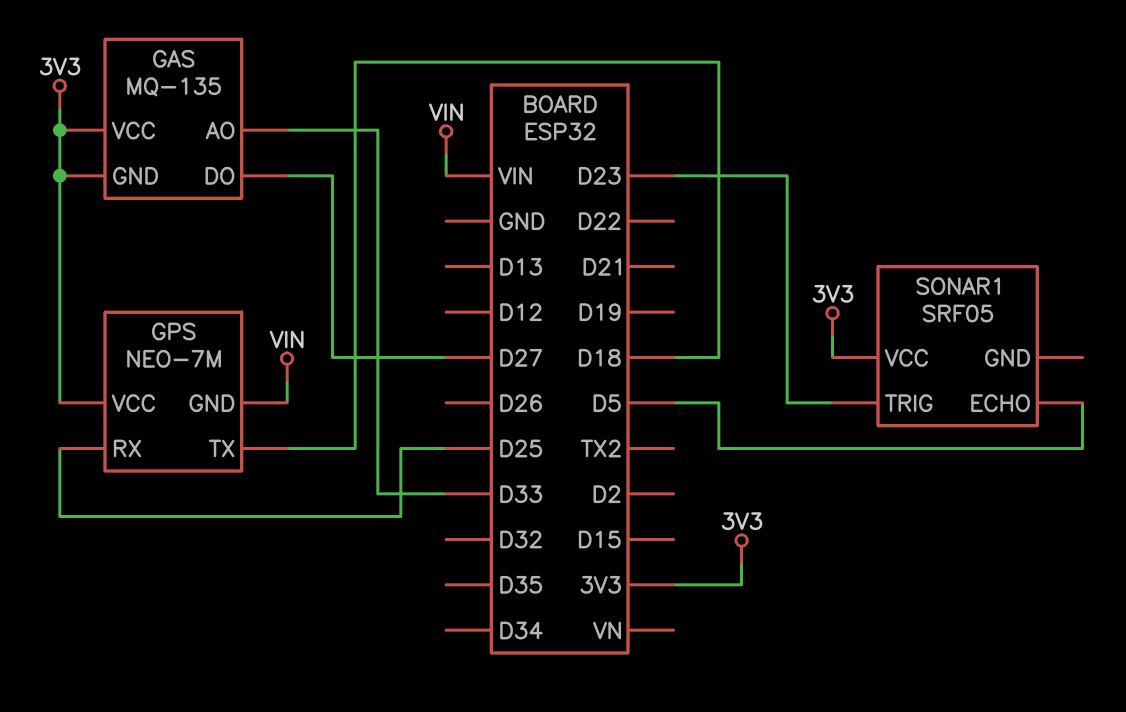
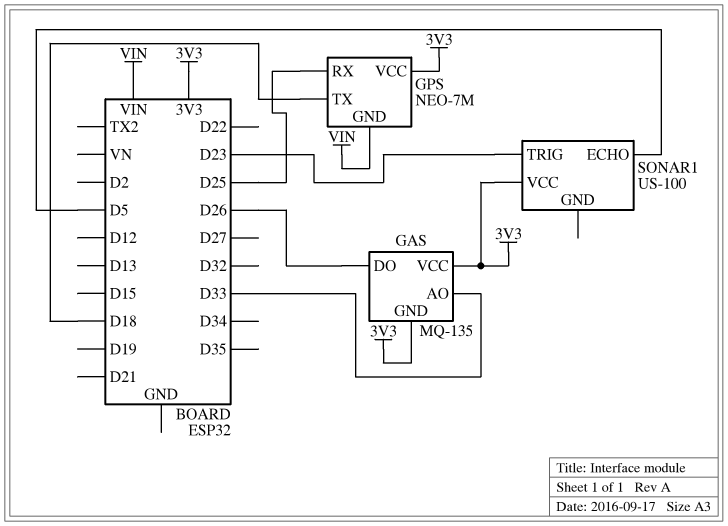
GAS pin DO: D27 -> D26
SONAR1: SRF05 -> US-100

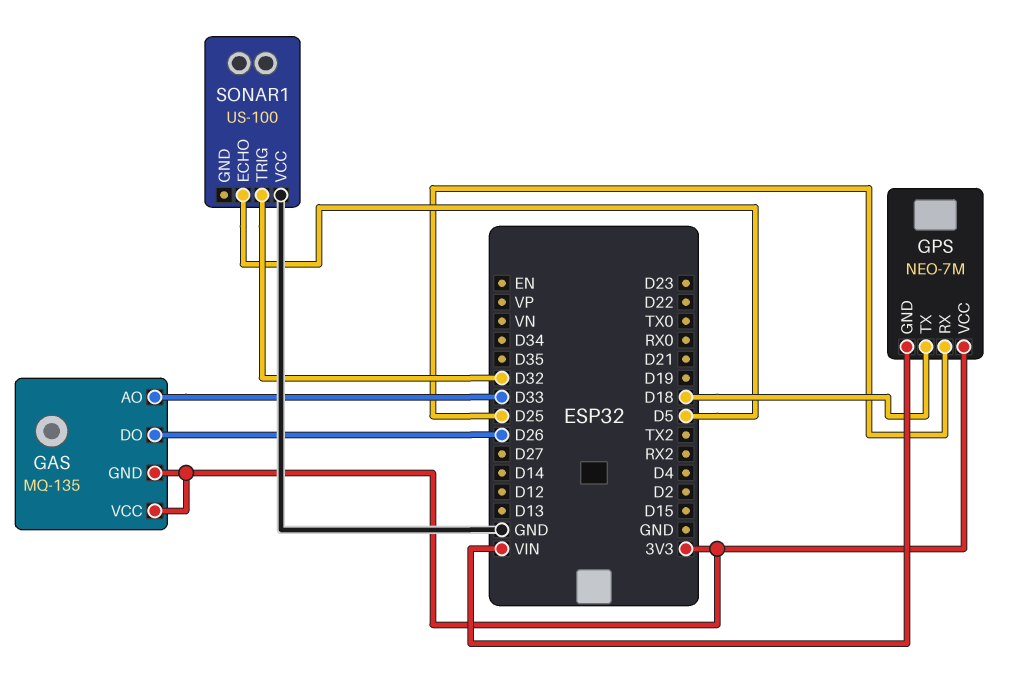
SONAR1 pin TRIG: D23 -> D32
SONAR1 pin VCC: 3V3 -> GND

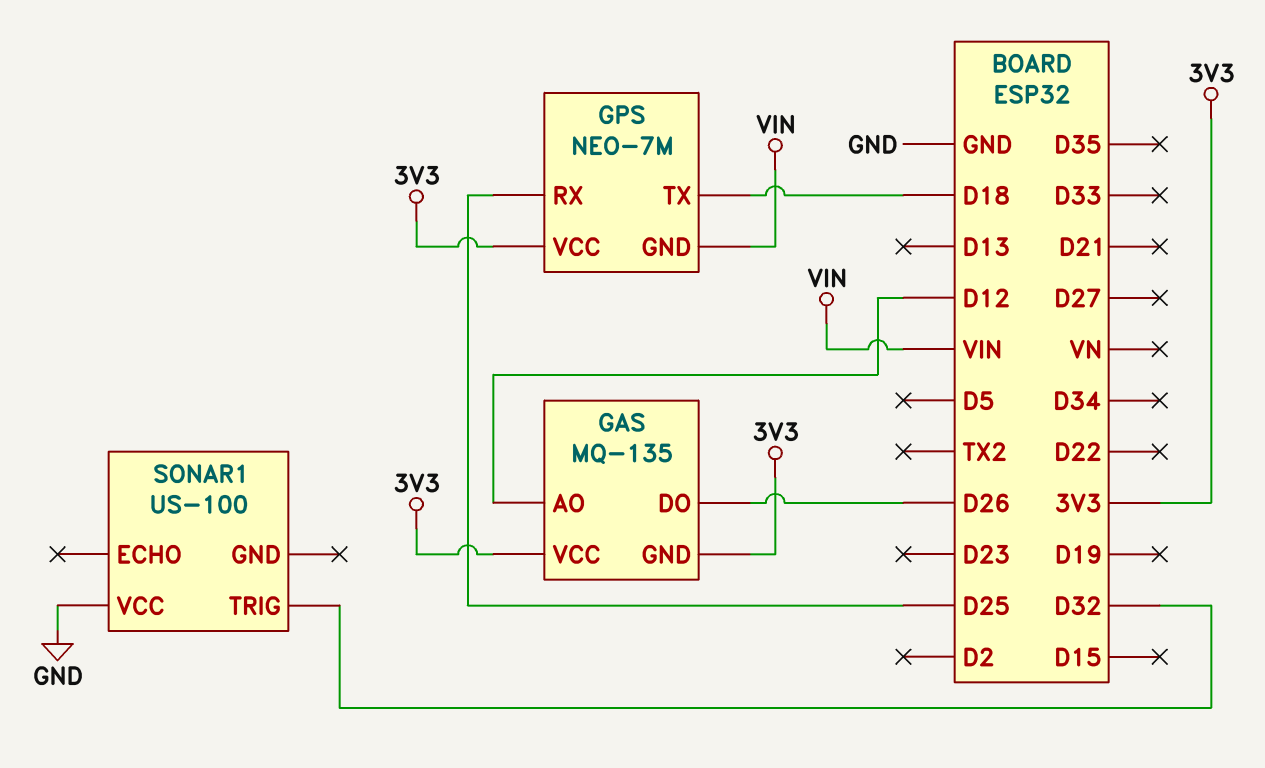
GAS pin AO: D33 -> D12
SONAR1 pin ECHO: D5 -> none

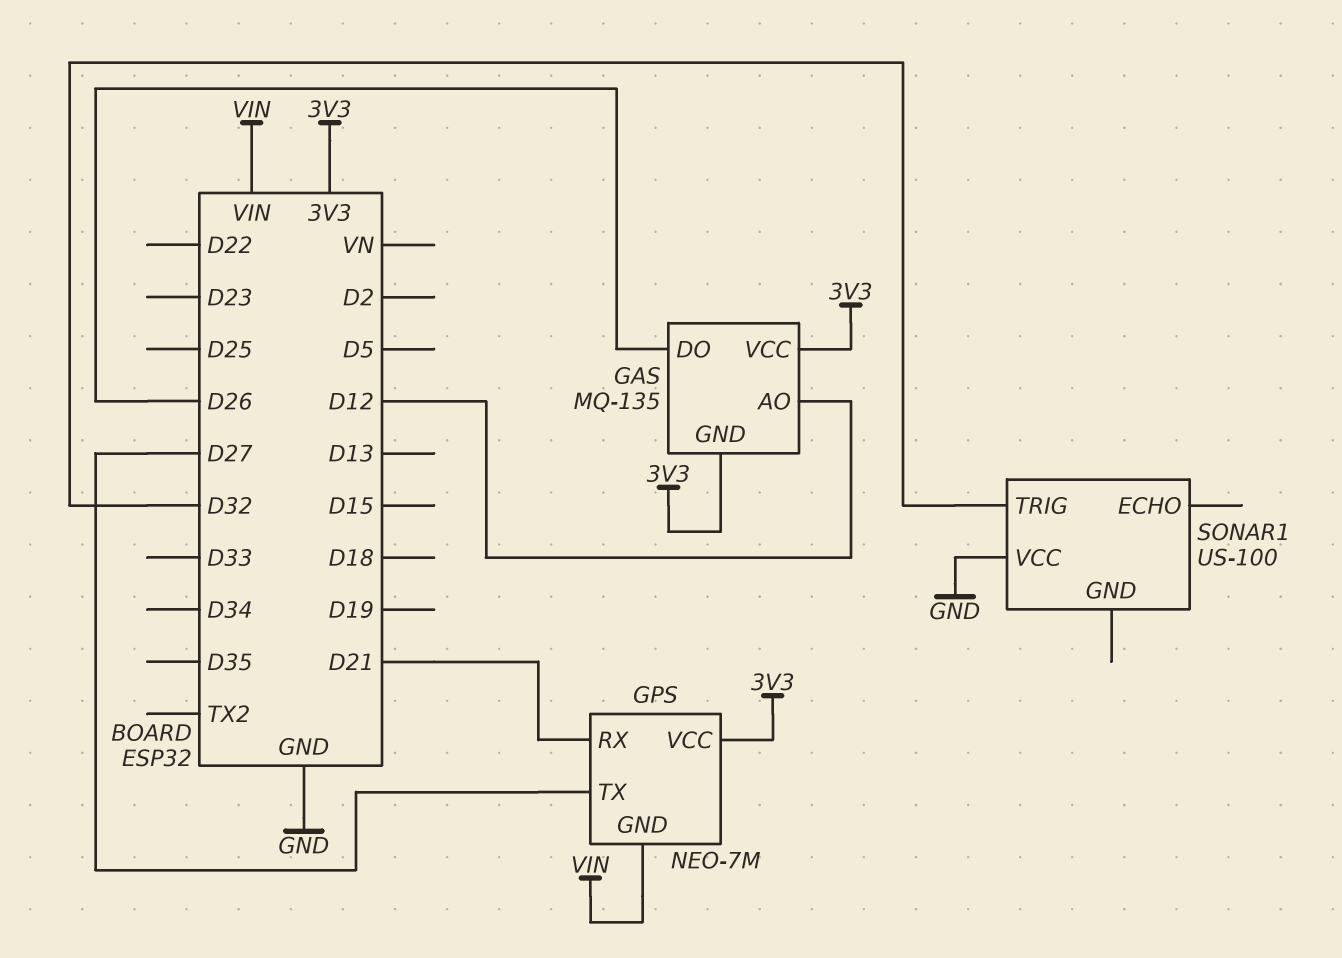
GPS pin RX: D25 -> D21
GPS pin TX: D18 -> D27

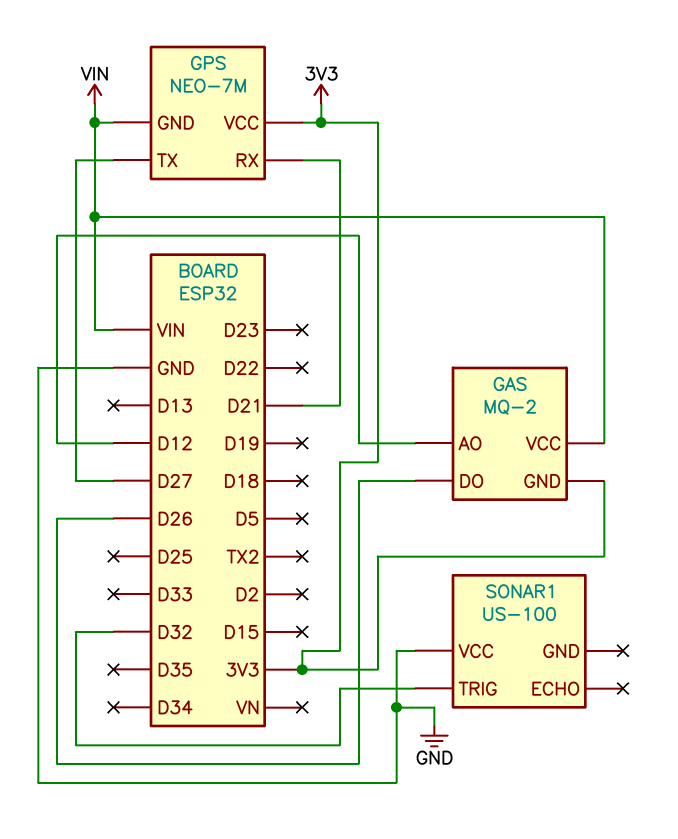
GAS: MQ-135 -> MQ-2
GAS pin VCC: 3V3 -> VIN

